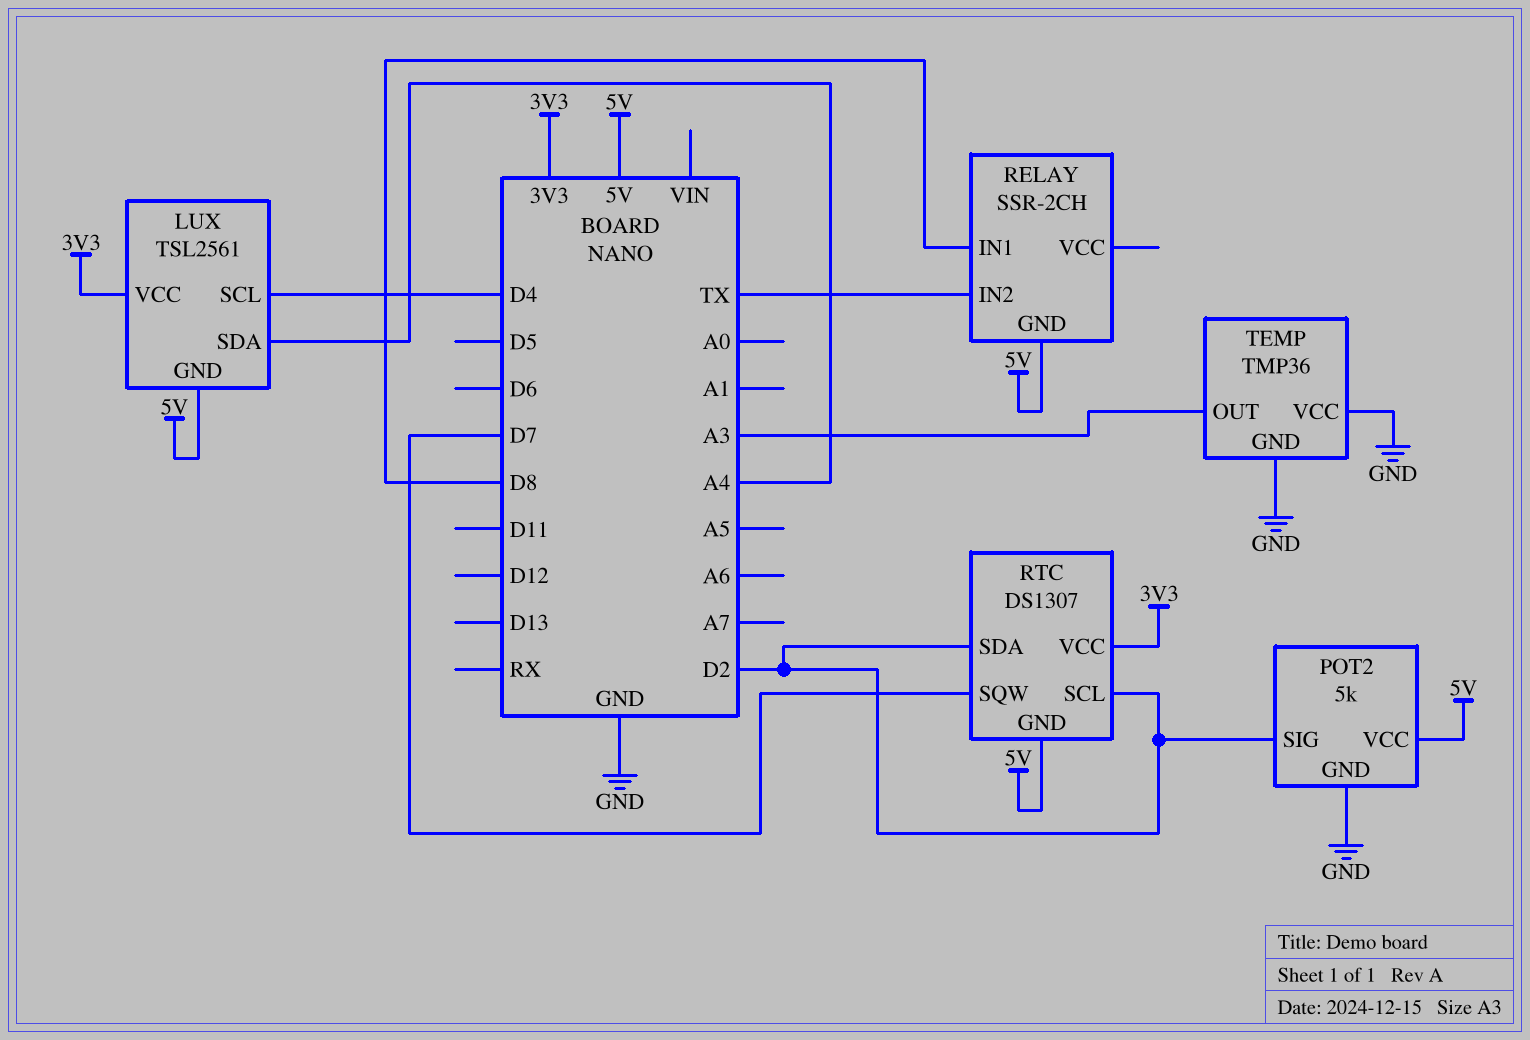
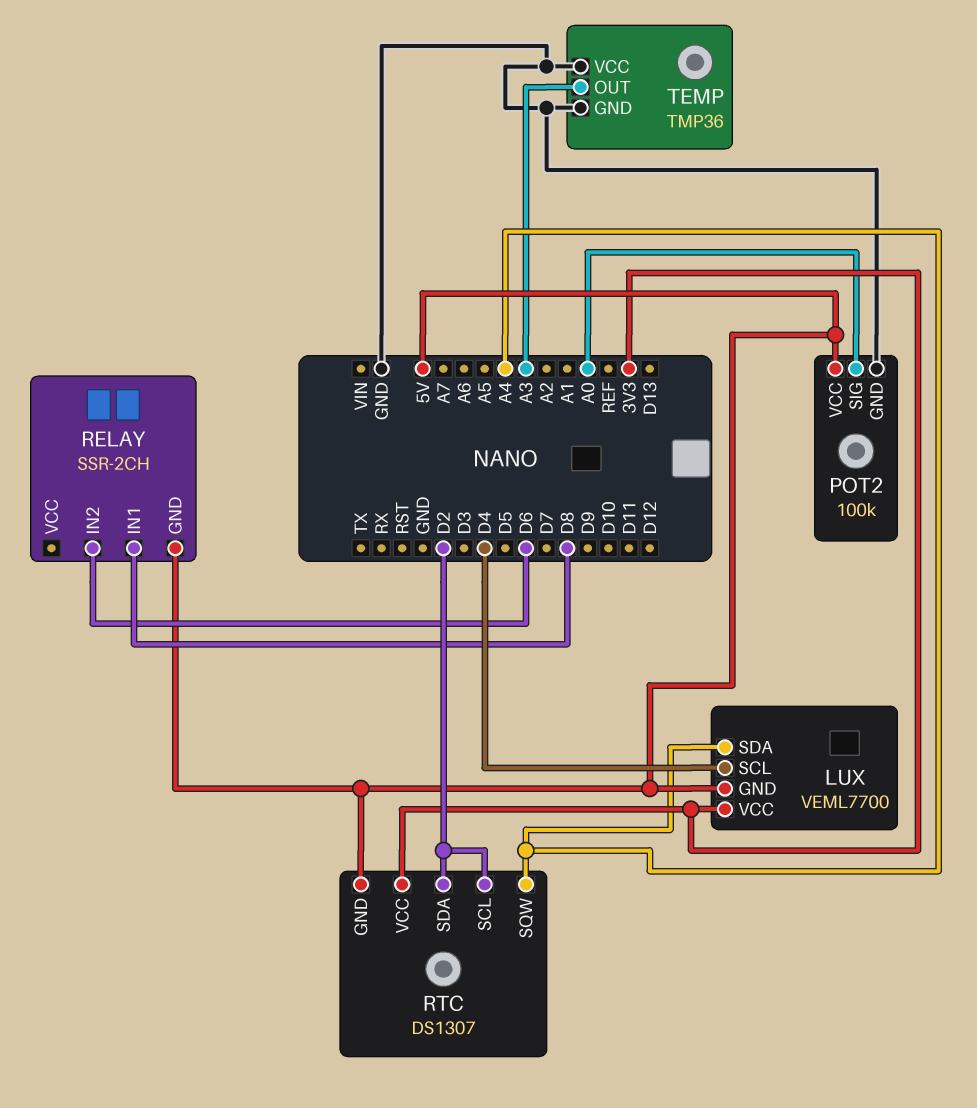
LUX: TSL2561 -> VEML7700
POT2: 5k -> 100k
POT2 pin SIG: D2 -> A0
RELAY pin IN2: TX -> D6
RTC pin SQW: D7 -> A4

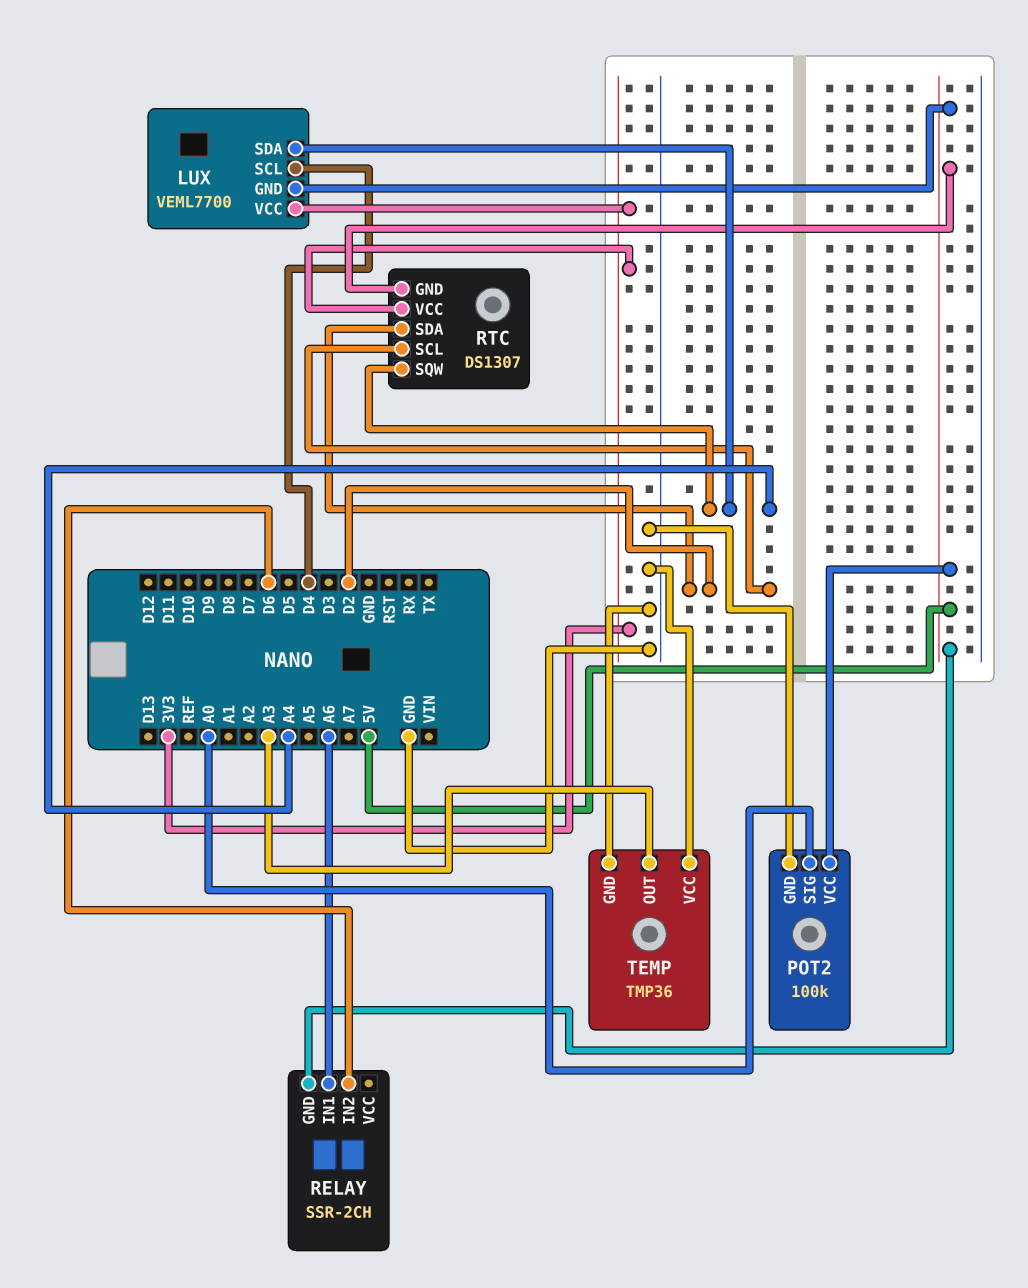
RELAY pin IN1: D8 -> A6

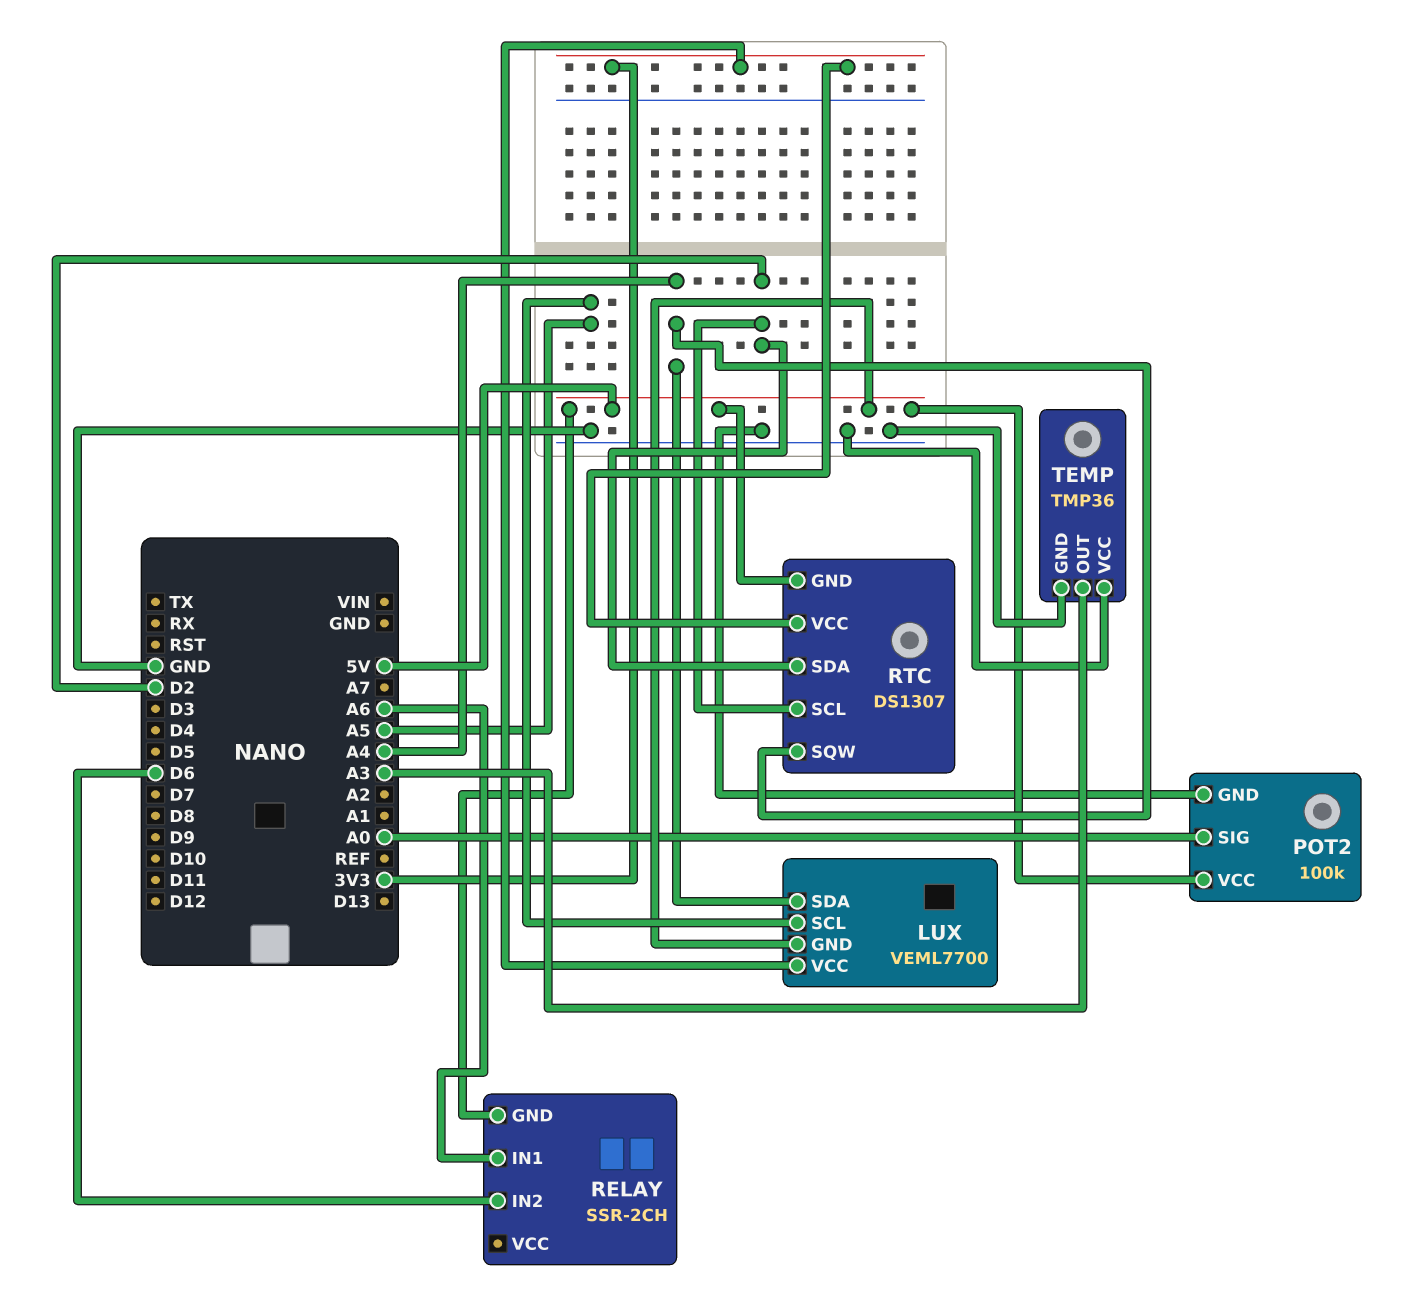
LUX pin SCL: D4 -> A5

